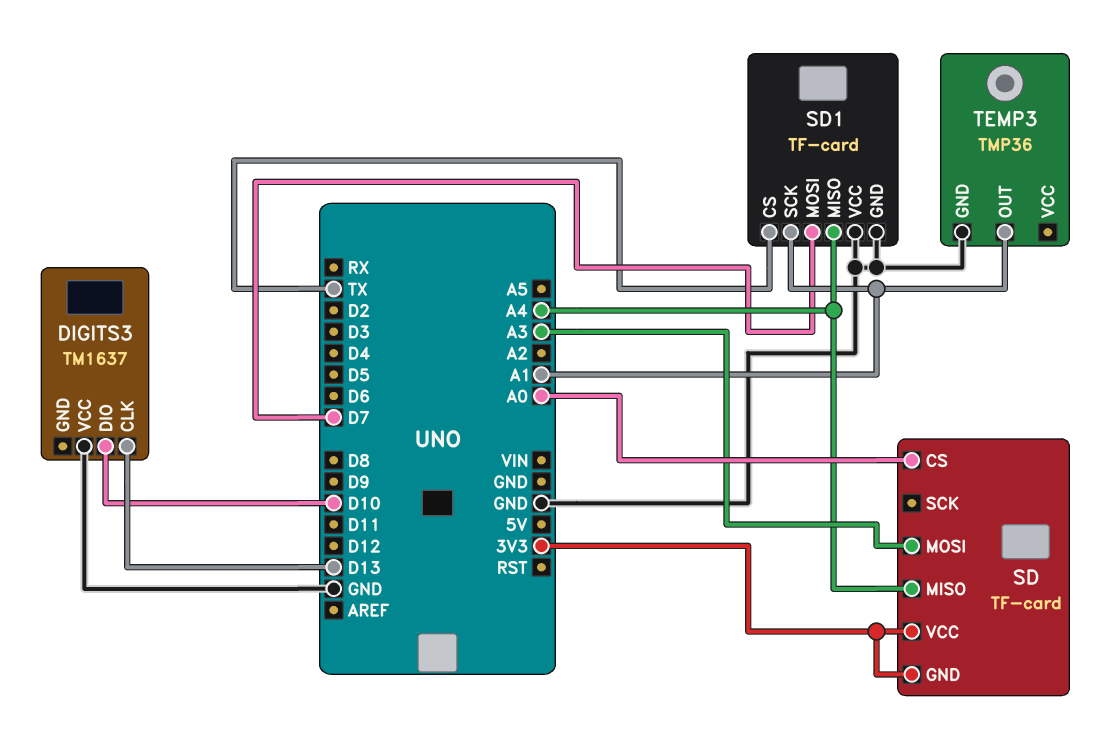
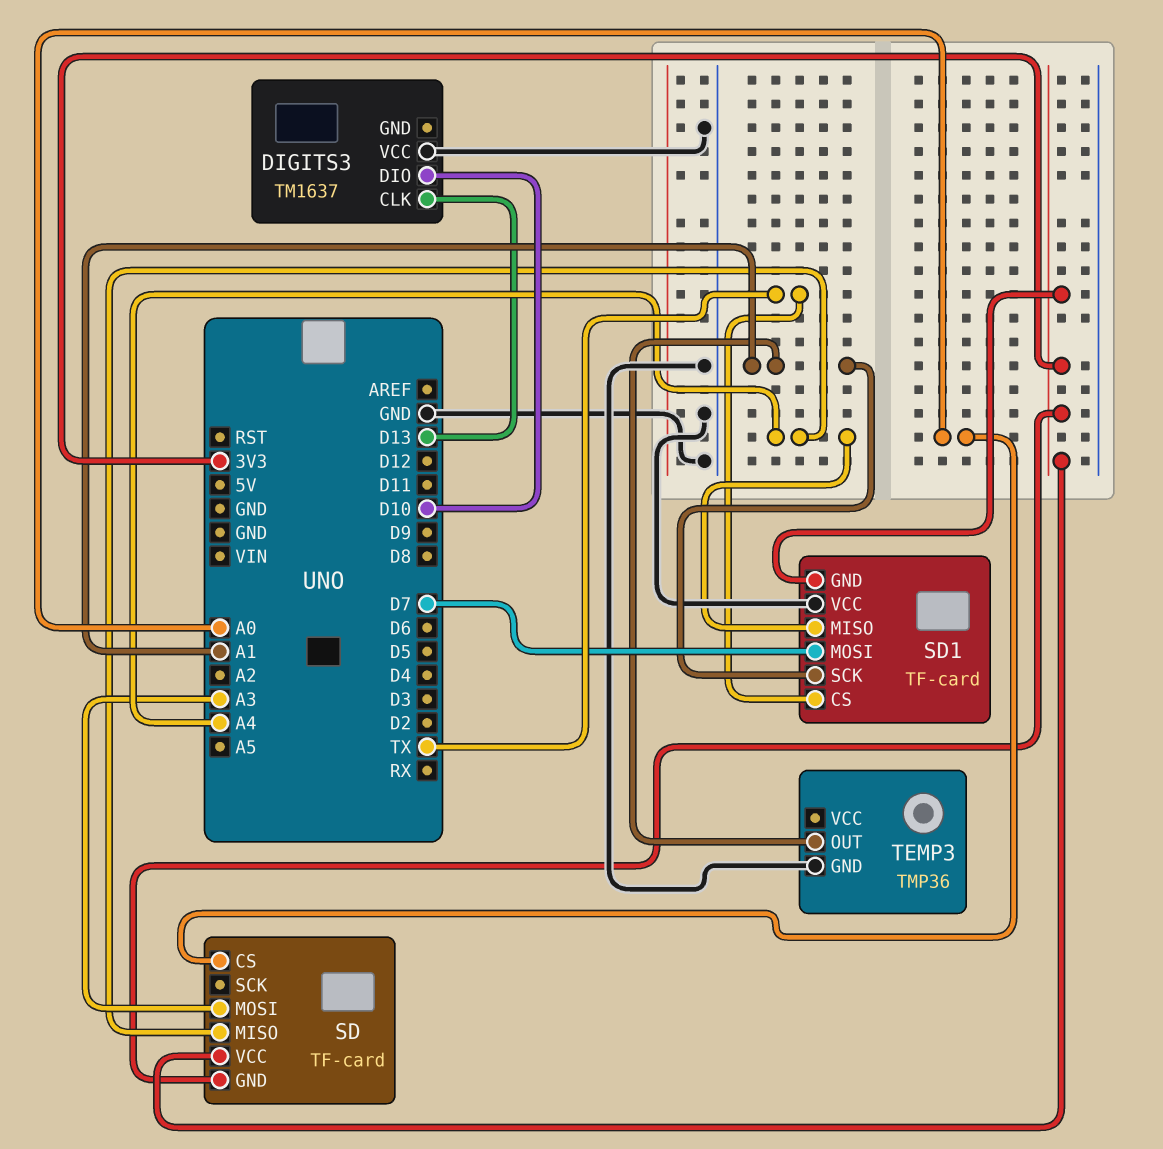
SD1 pin GND: GND -> 3V3

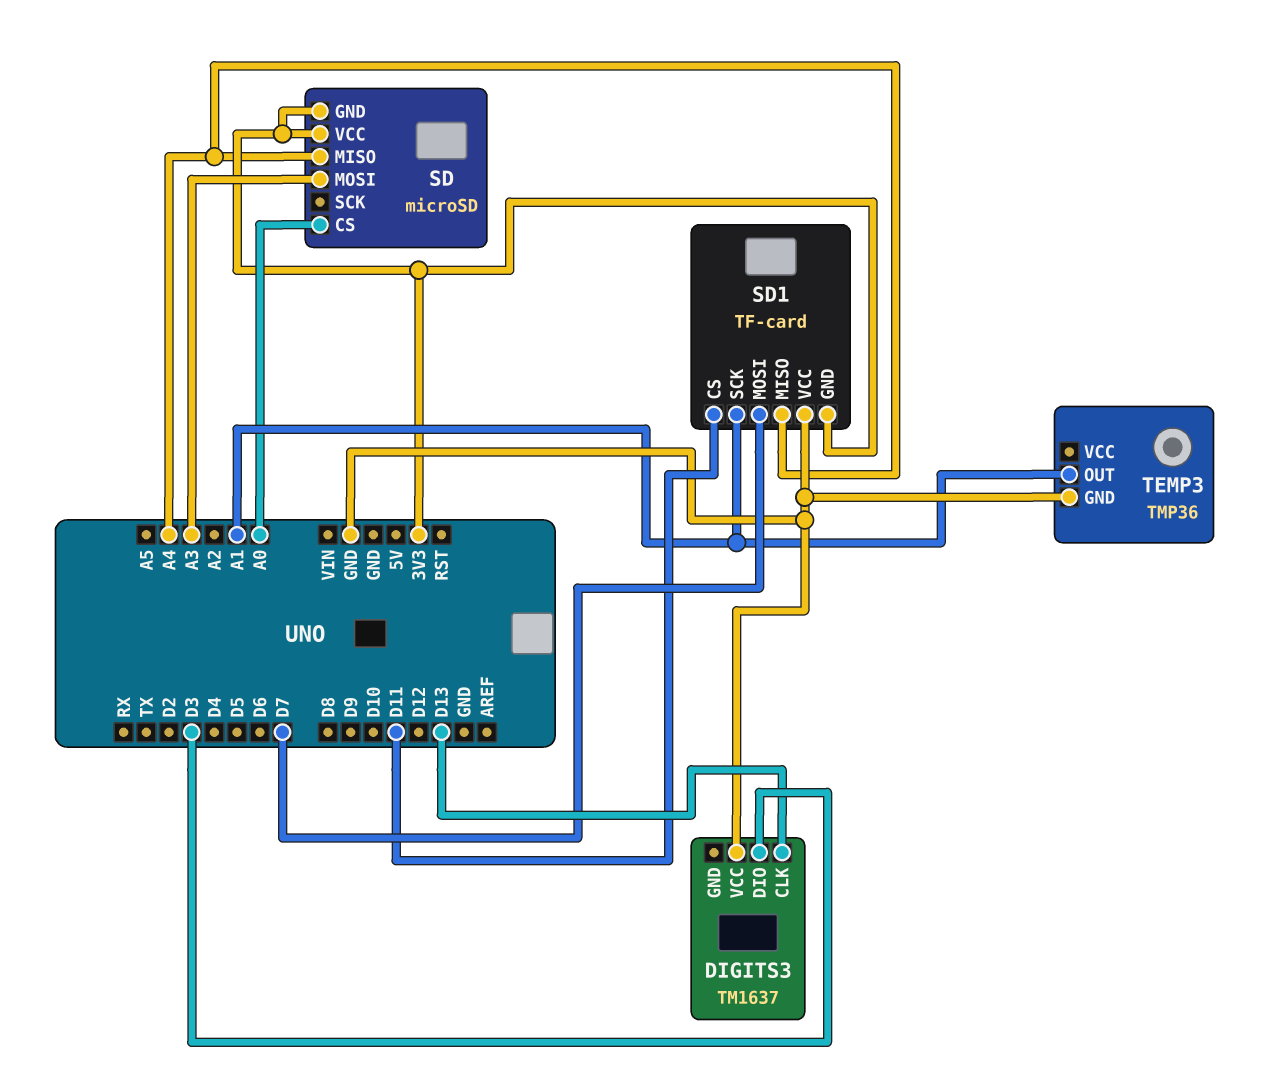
DIGITS3 pin DIO: D10 -> D3
SD: TF-card -> microSD
SD1 pin CS: TX -> D11

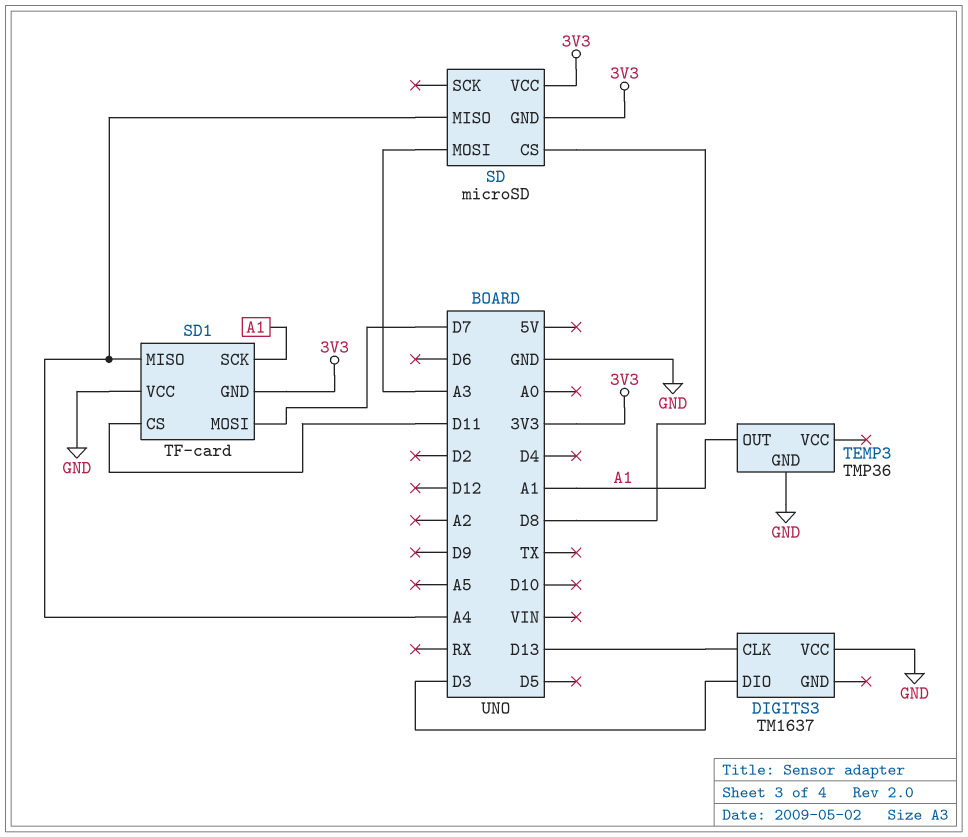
SD pin CS: A0 -> D8

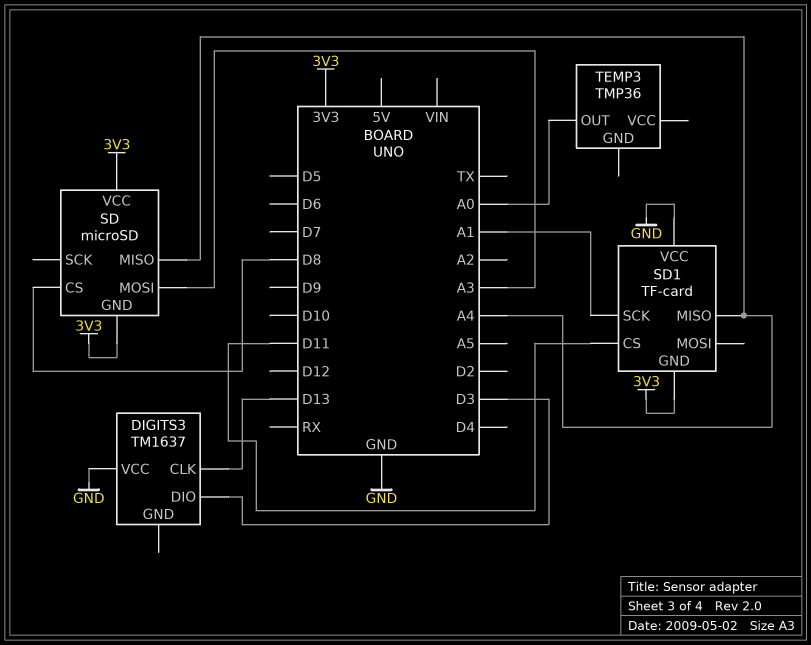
SD1 pin MOSI: D7 -> none
TEMP3 pin GND: GND -> none
TEMP3 pin OUT: A1 -> A0

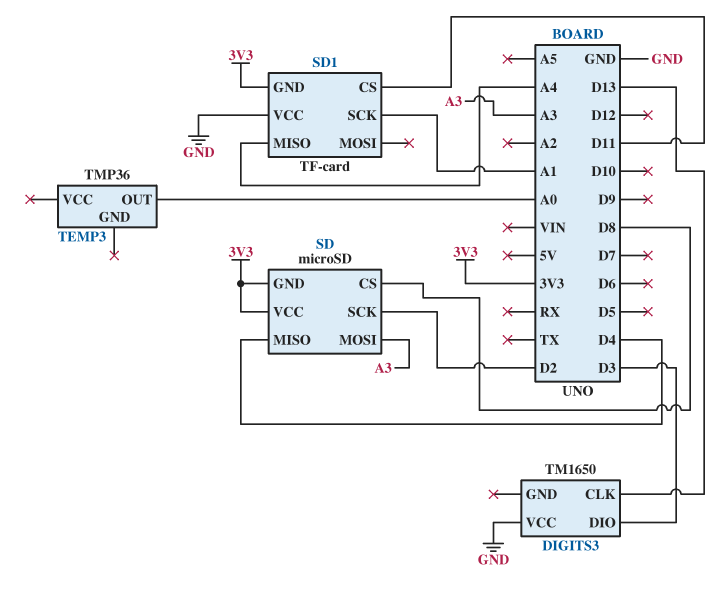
DIGITS3: TM1637 -> TM1650
SD pin MISO: A4 -> D4
SD pin SCK: none -> D2

